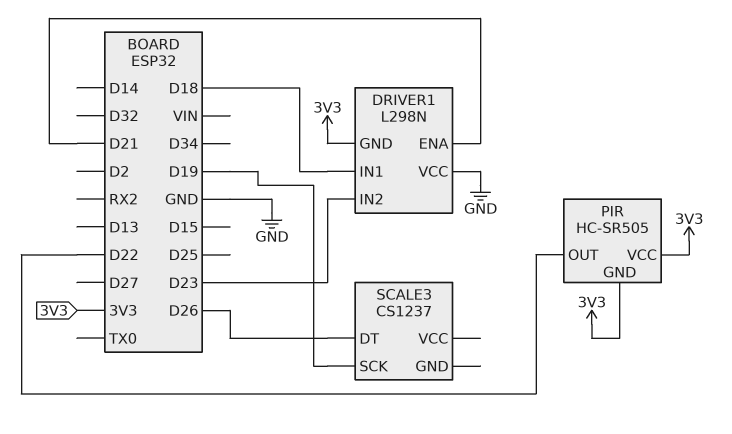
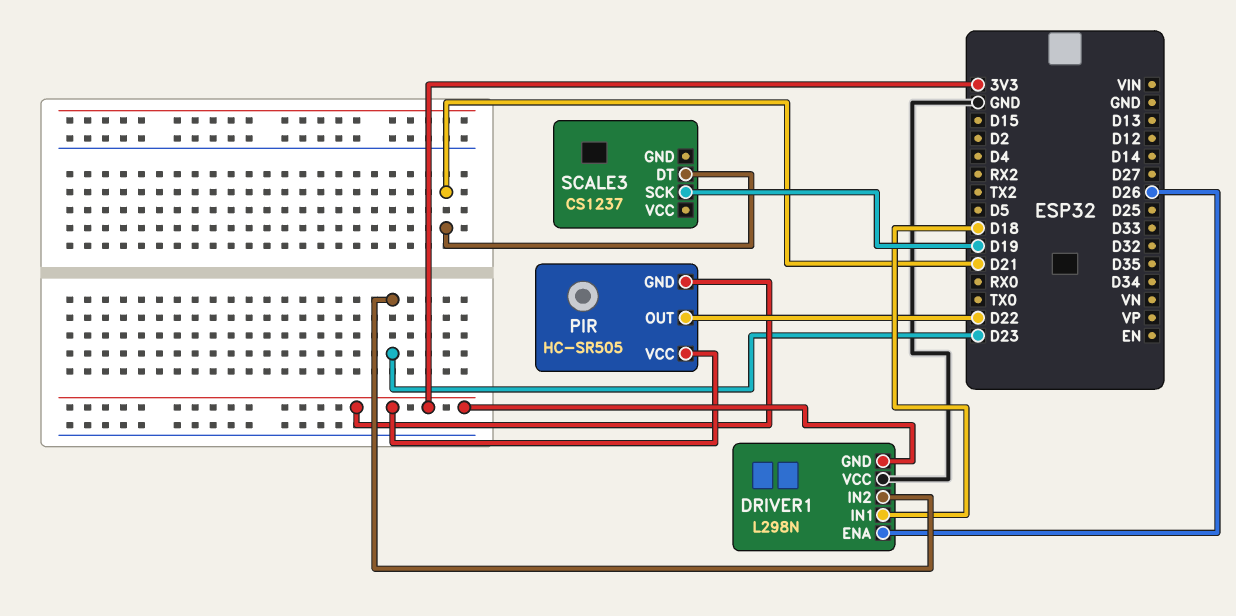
DRIVER1 pin ENA: D21 -> D26
SCALE3 pin DT: D26 -> D21

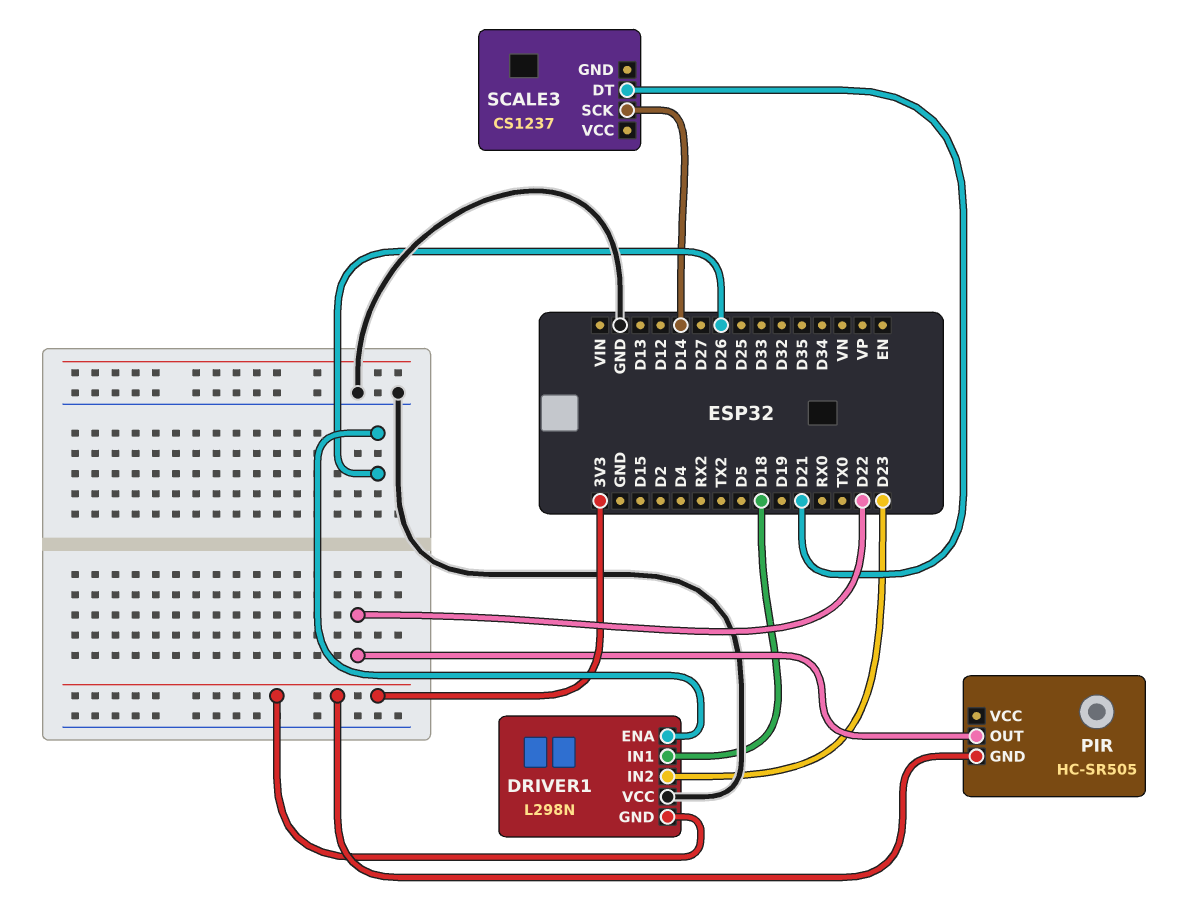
PIR pin VCC: 3V3 -> none
SCALE3 pin SCK: D19 -> D14

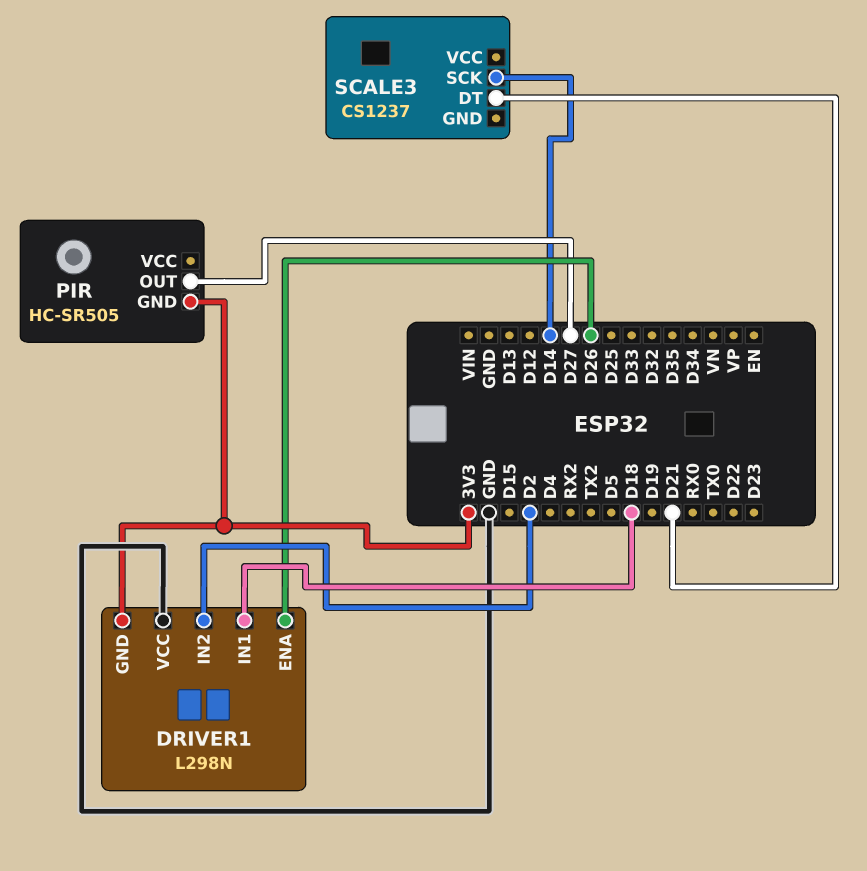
DRIVER1 pin IN2: D23 -> D2
PIR pin OUT: D22 -> D27

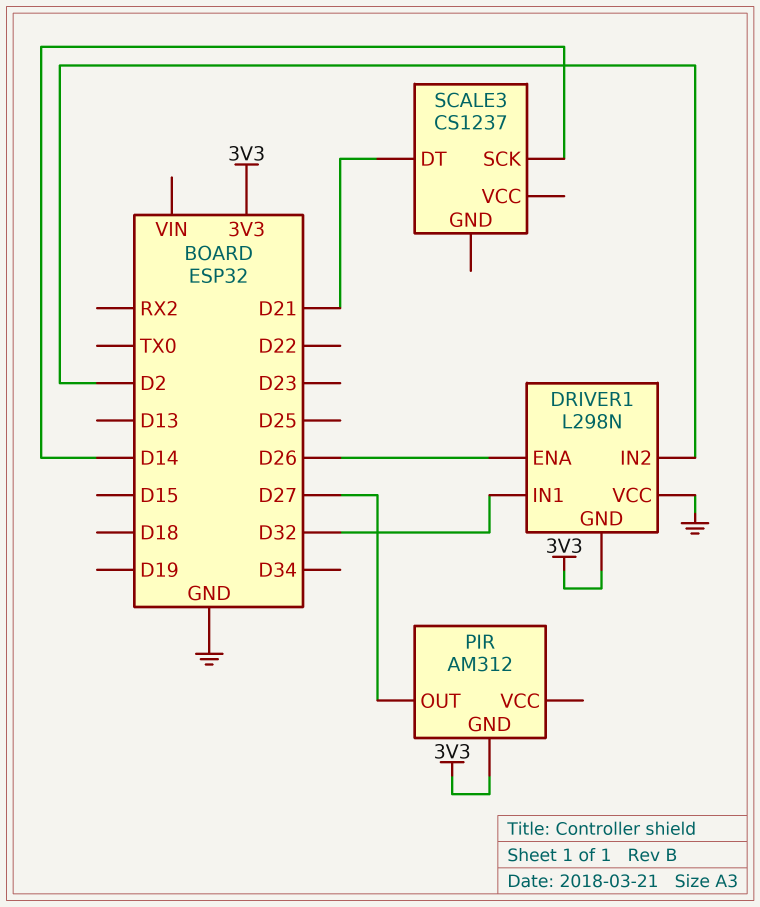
DRIVER1 pin IN1: D18 -> D32
PIR: HC-SR505 -> AM312

